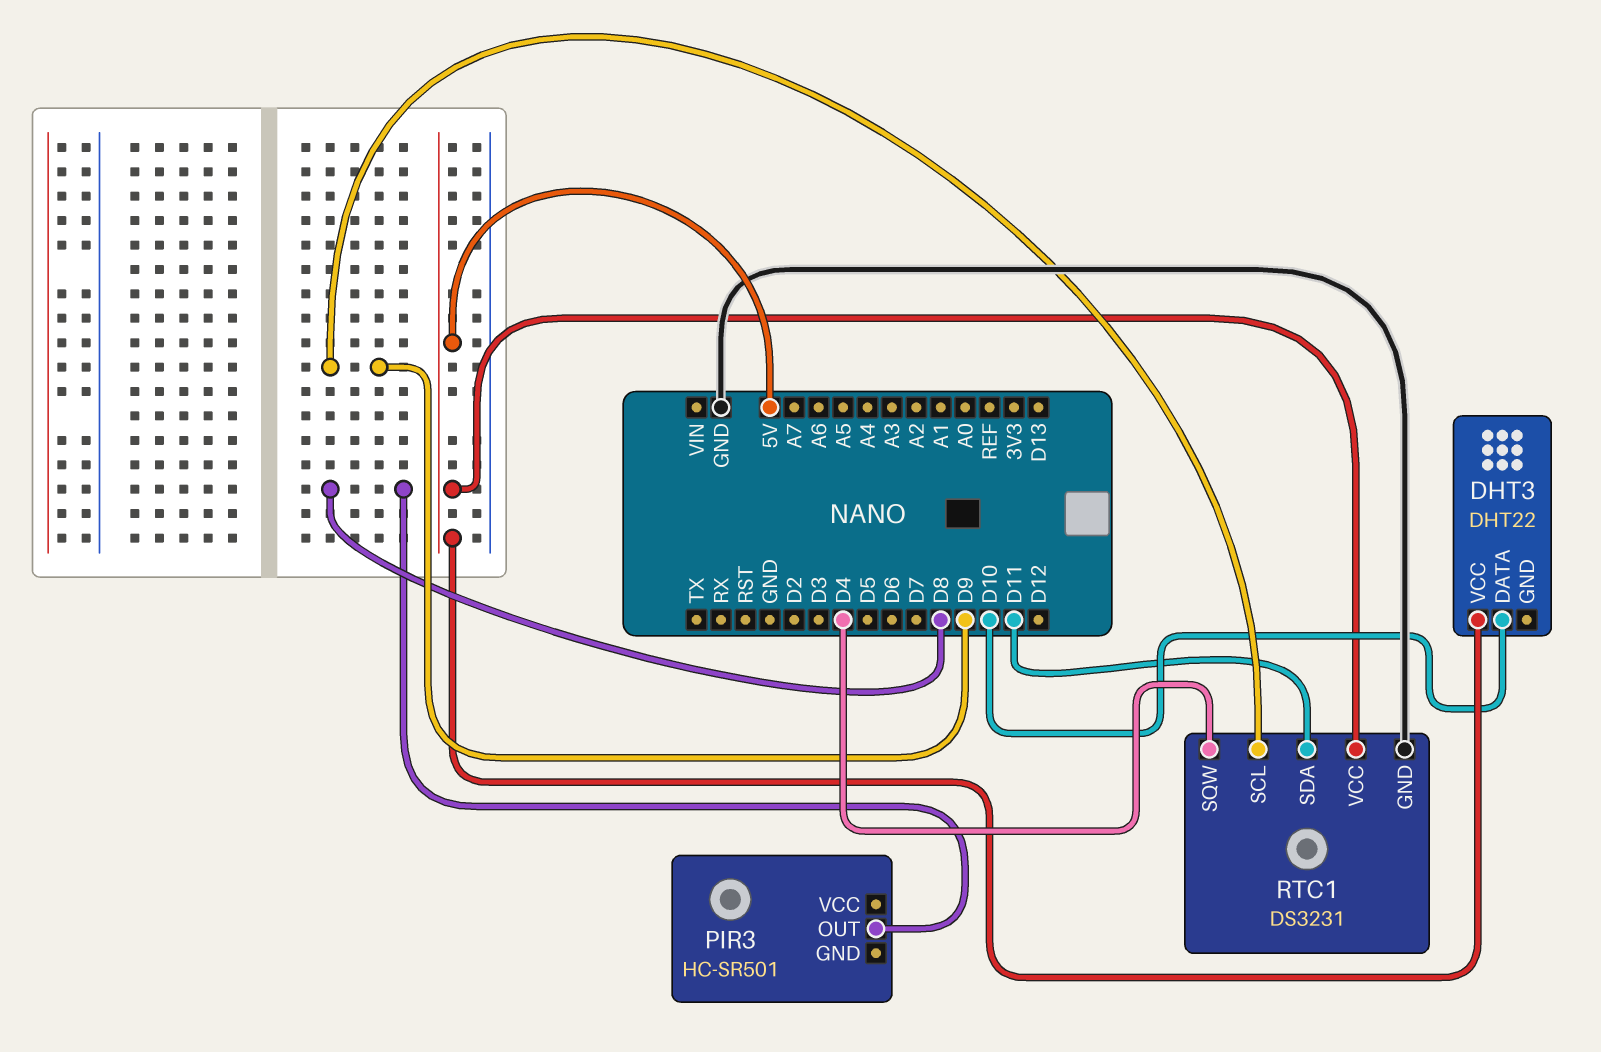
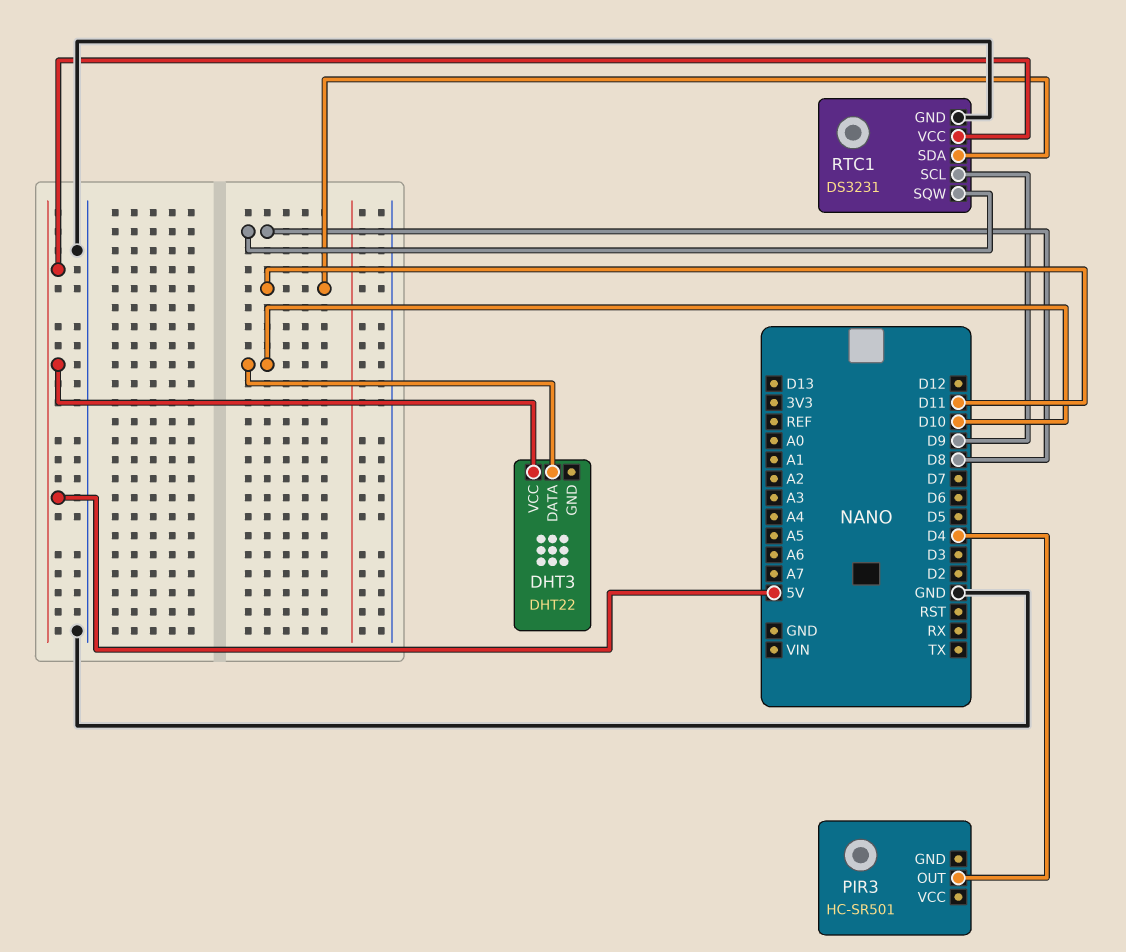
PIR3 pin OUT: D8 -> D4
RTC1 pin SQW: D4 -> D8

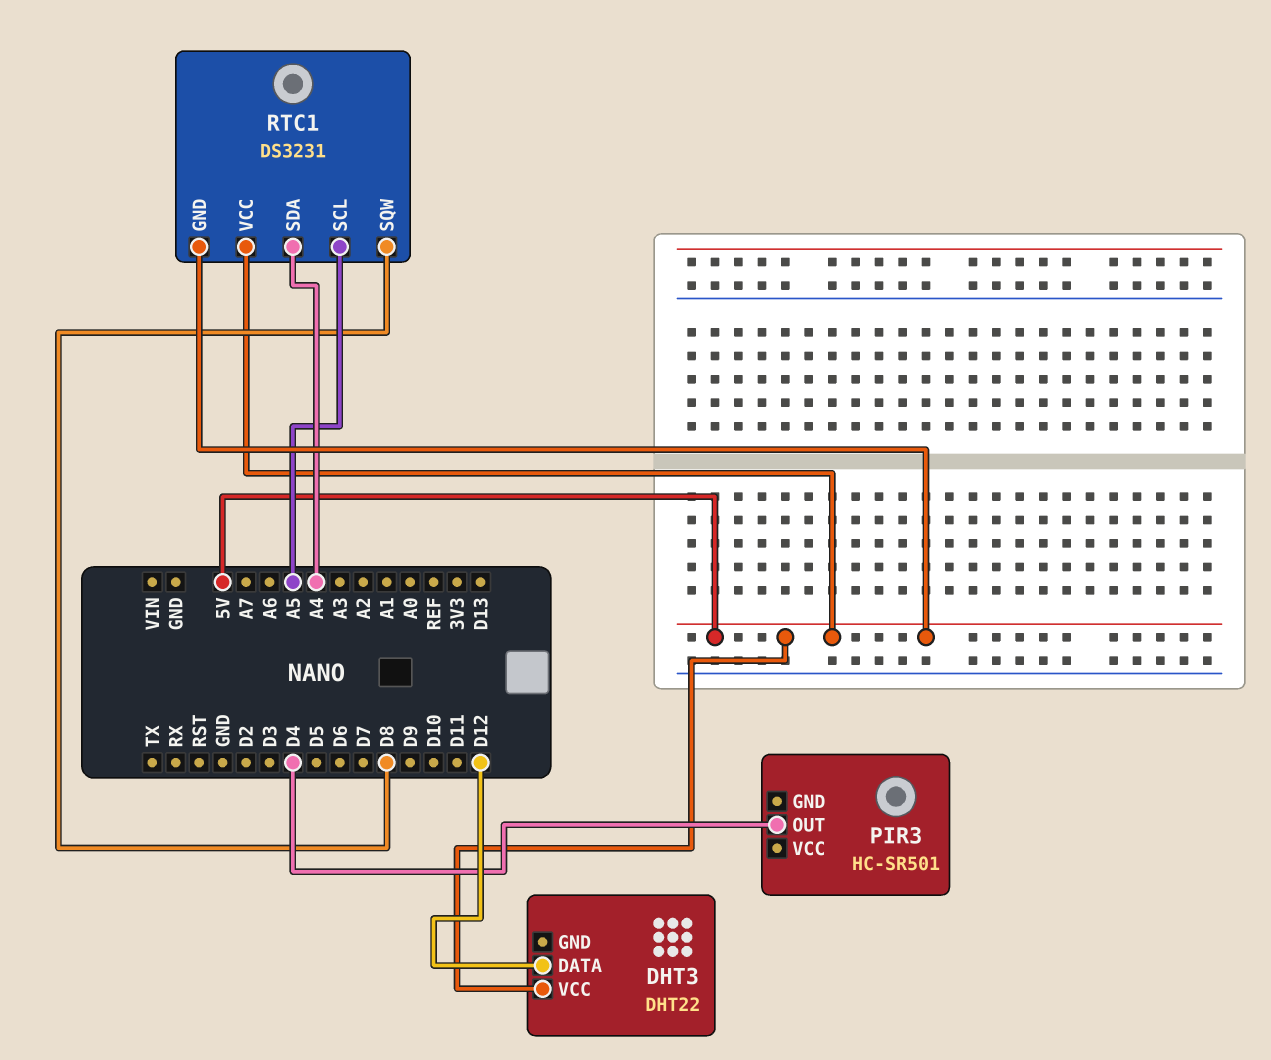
DHT3 pin DATA: D10 -> D12
RTC1 pin GND: GND -> 5V
RTC1 pin SCL: D9 -> A5
RTC1 pin SDA: D11 -> A4

